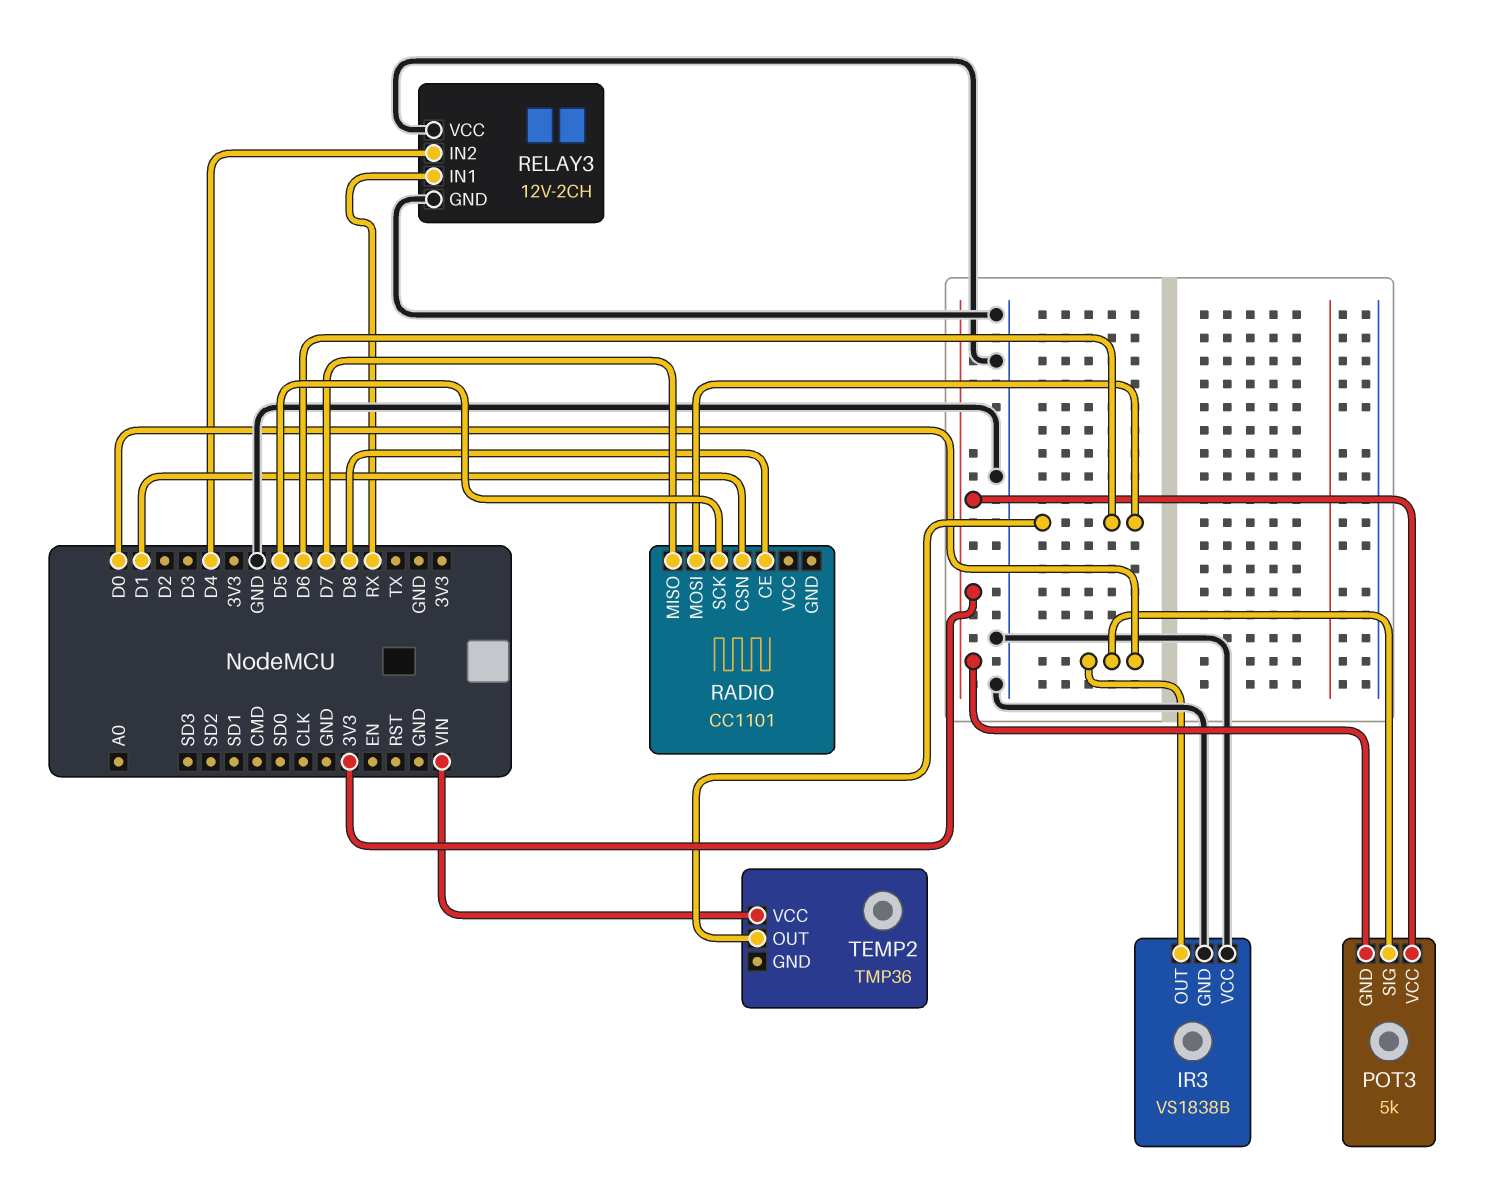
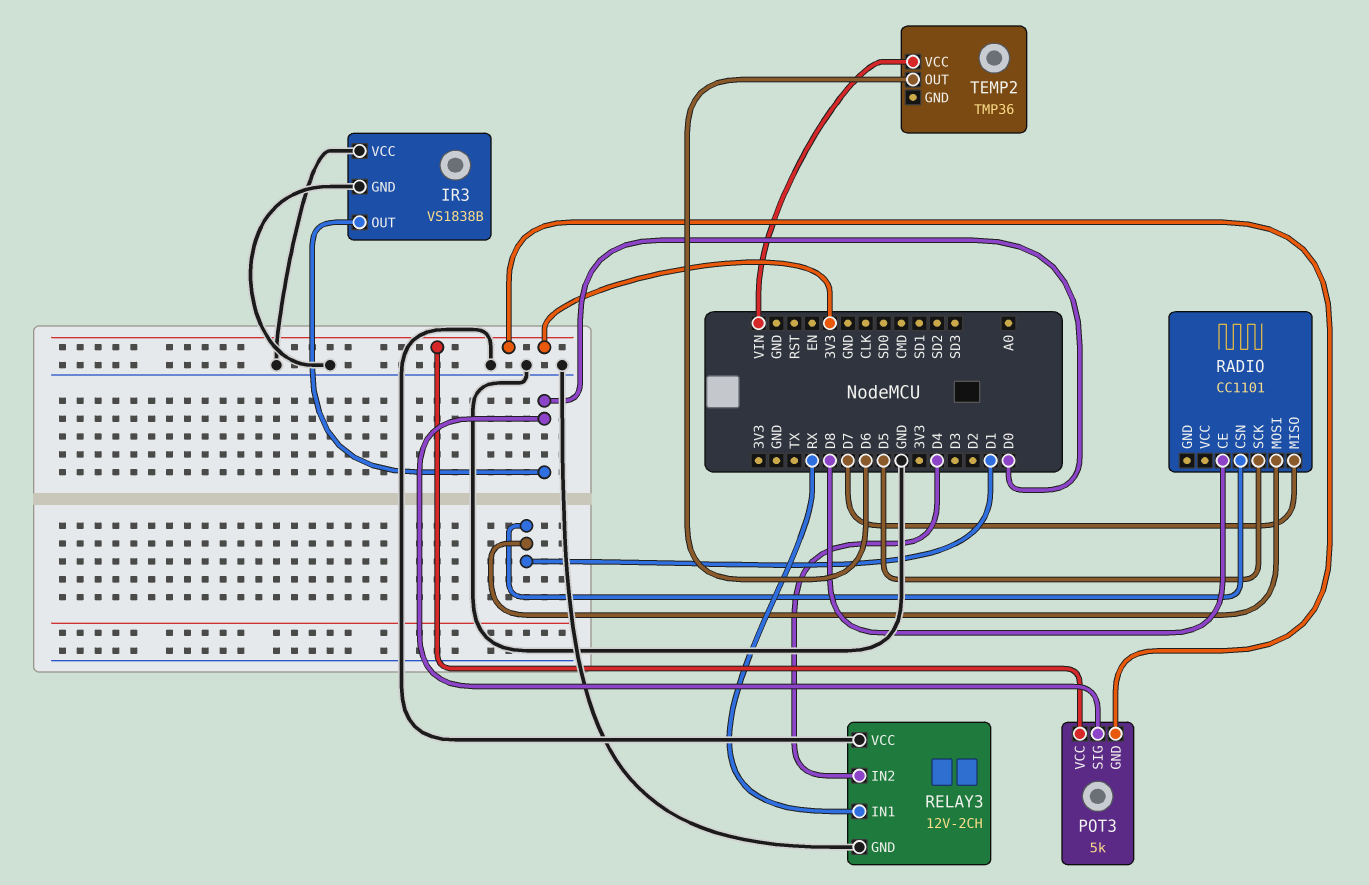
RADIO pin MOSI: D6 -> D1

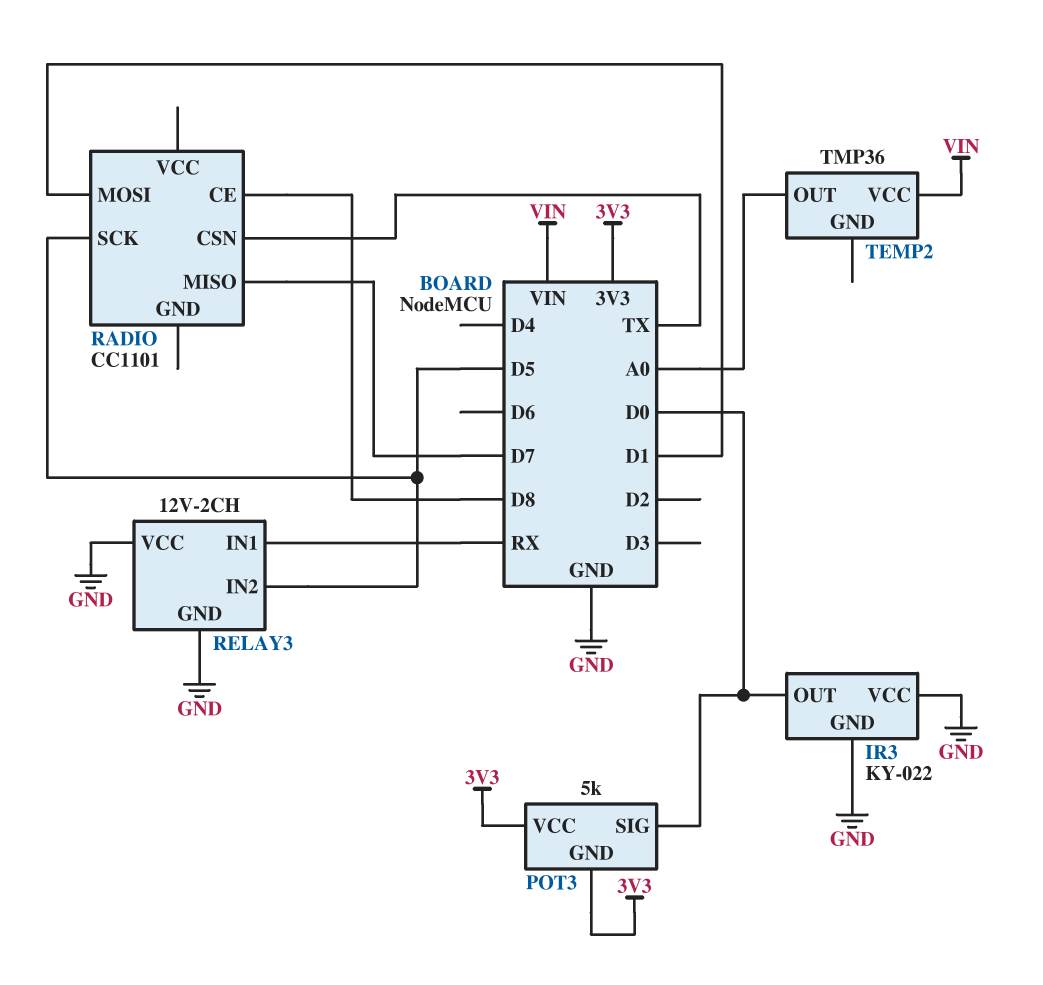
IR3: VS1838B -> KY-022
RADIO pin CSN: D1 -> TX
RELAY3 pin IN2: D4 -> D5
TEMP2 pin OUT: D6 -> A0

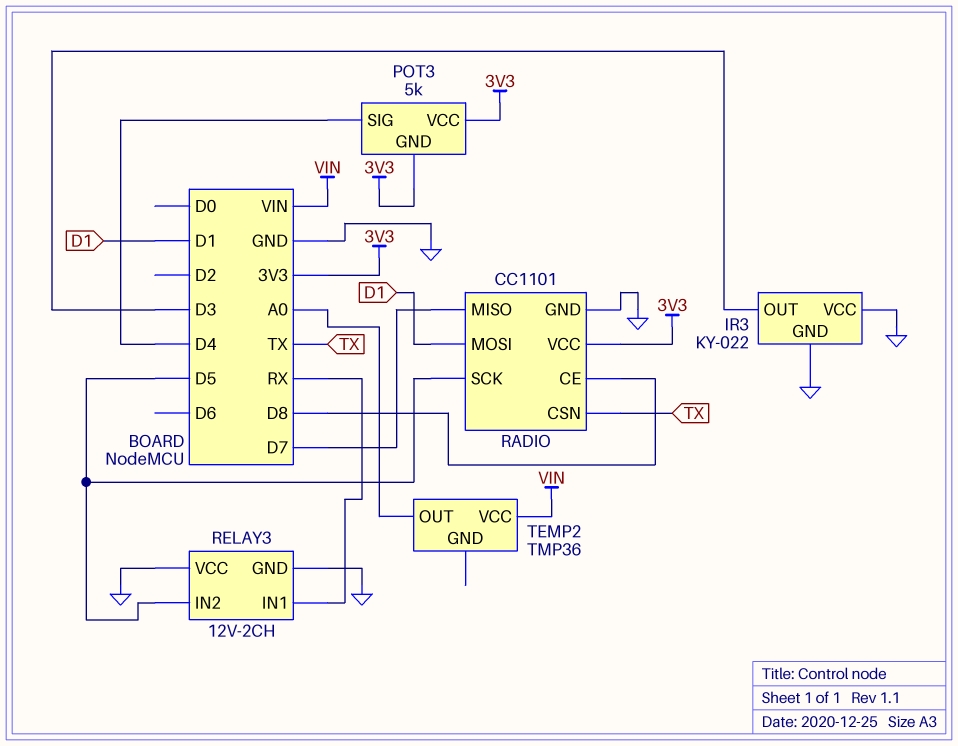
IR3 pin OUT: D0 -> D3
POT3 pin SIG: D0 -> D4
RADIO pin GND: none -> GND
RADIO pin VCC: none -> 3V3

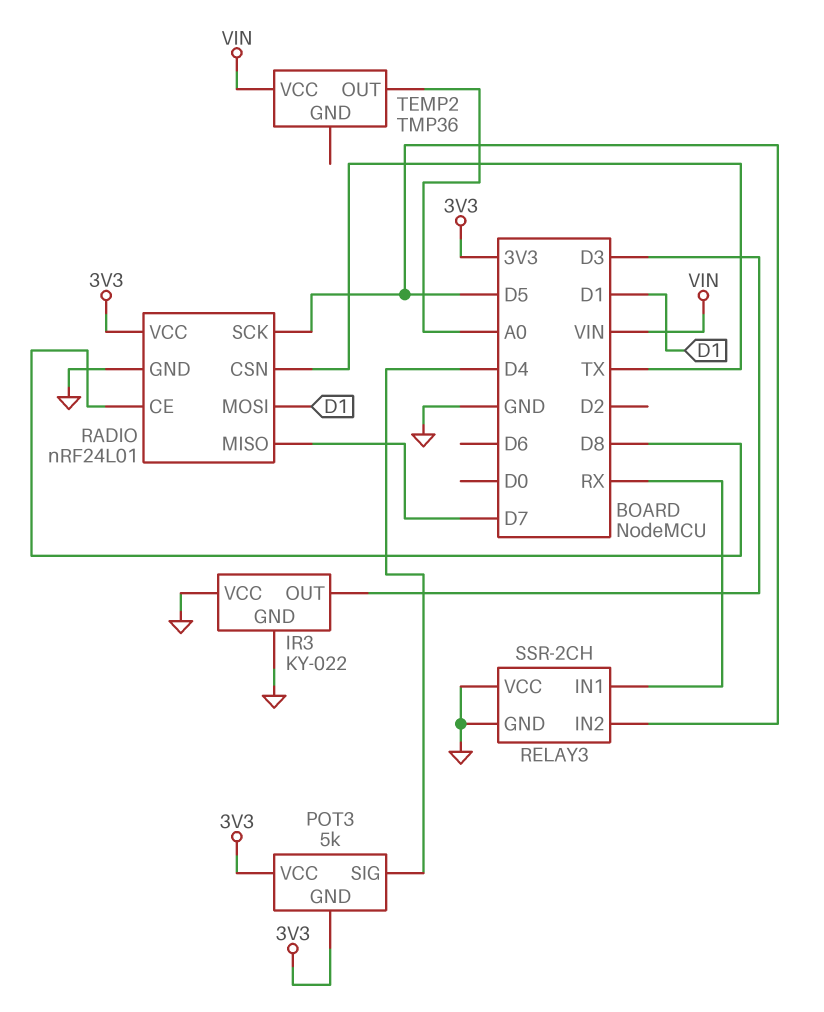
RADIO: CC1101 -> nRF24L01
RELAY3: 12V-2CH -> SSR-2CH

